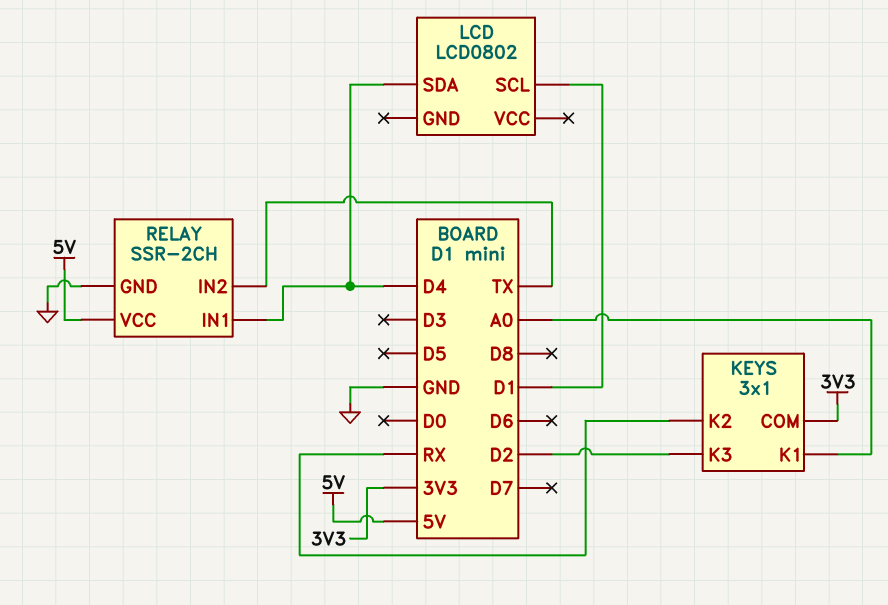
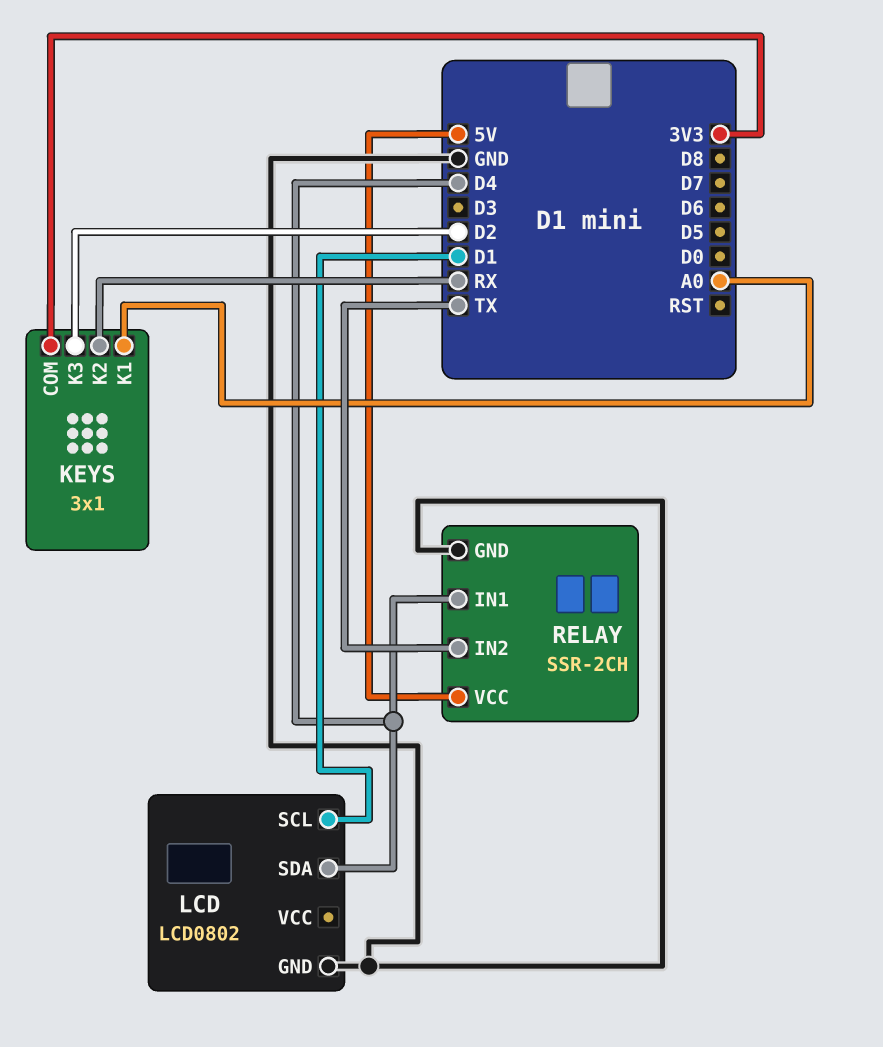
LCD pin GND: none -> GND

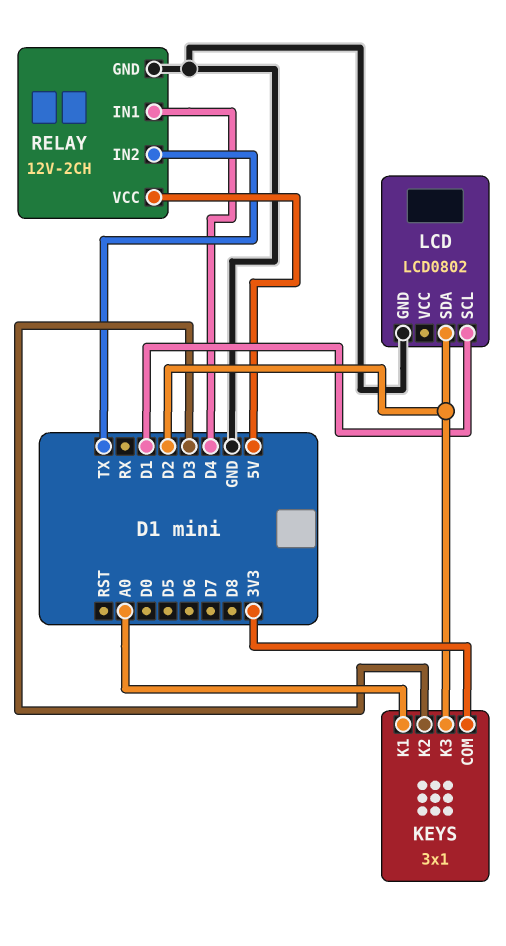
KEYS pin K2: RX -> D3
LCD pin SDA: D4 -> D2
RELAY: SSR-2CH -> 12V-2CH

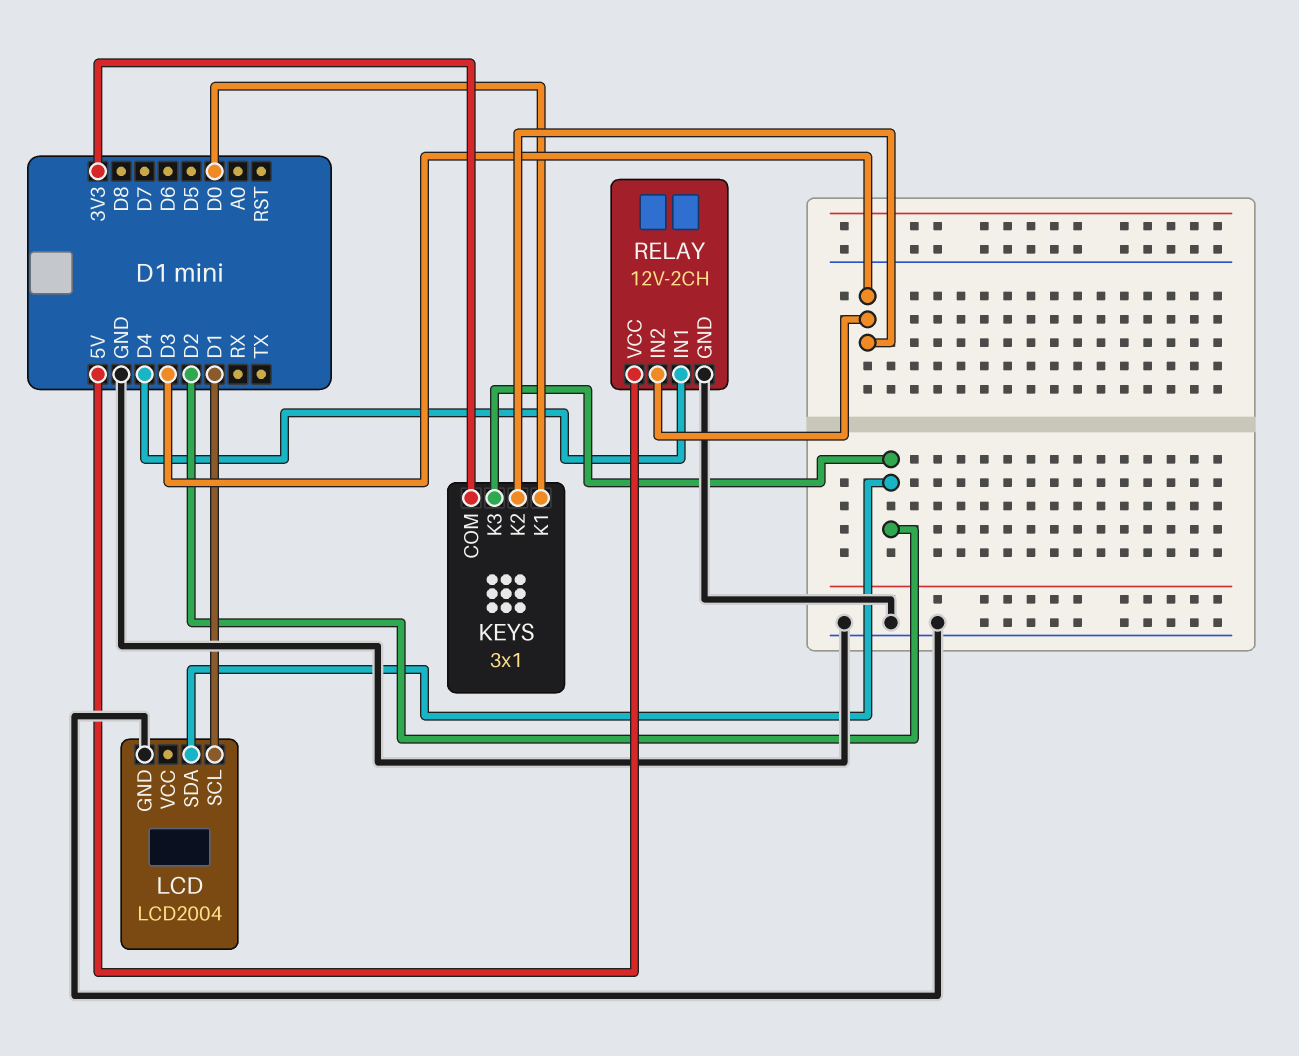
KEYS pin K1: A0 -> D0
LCD: LCD0802 -> LCD2004
RELAY pin IN2: TX -> D3

